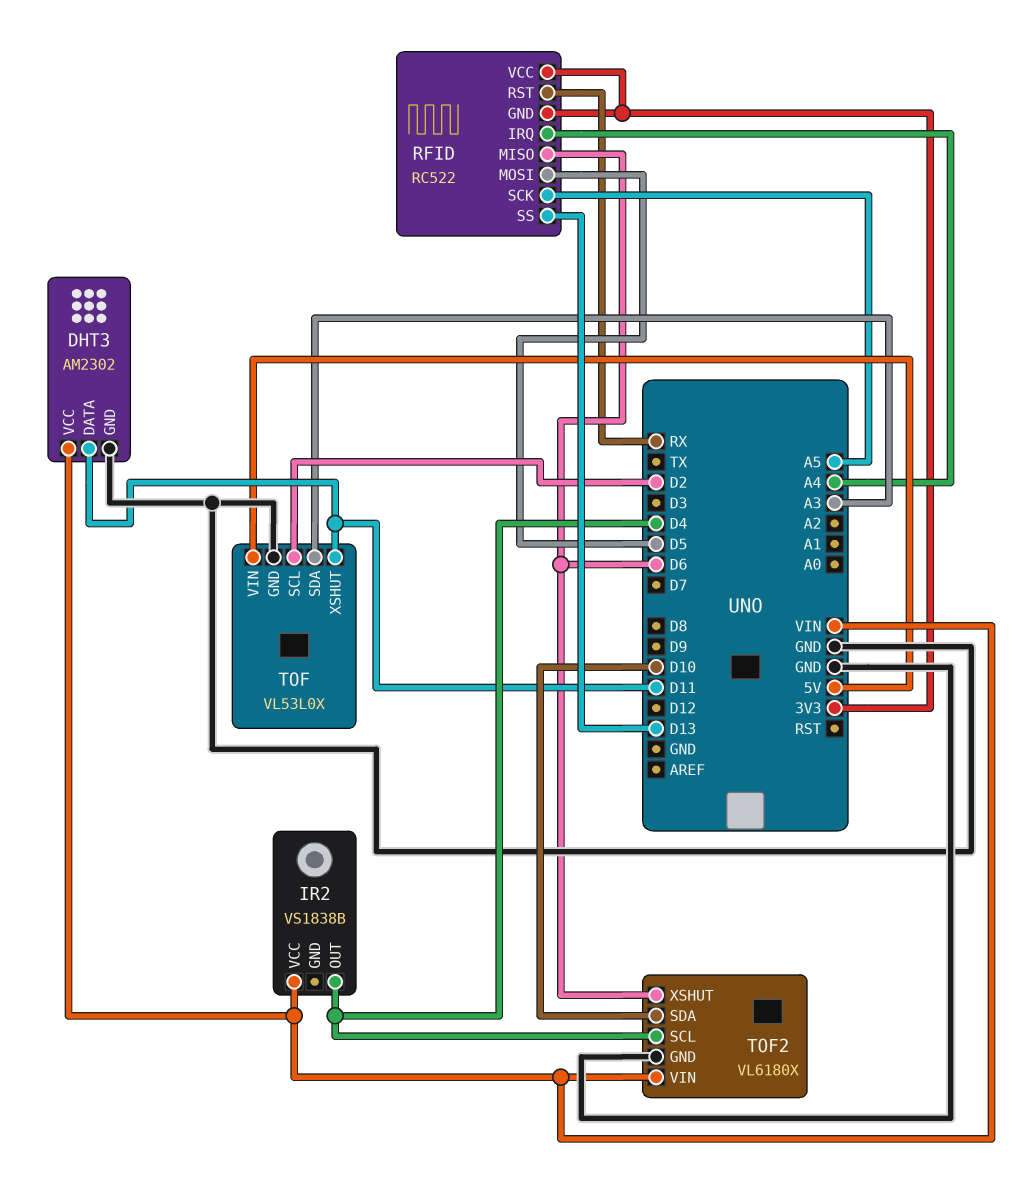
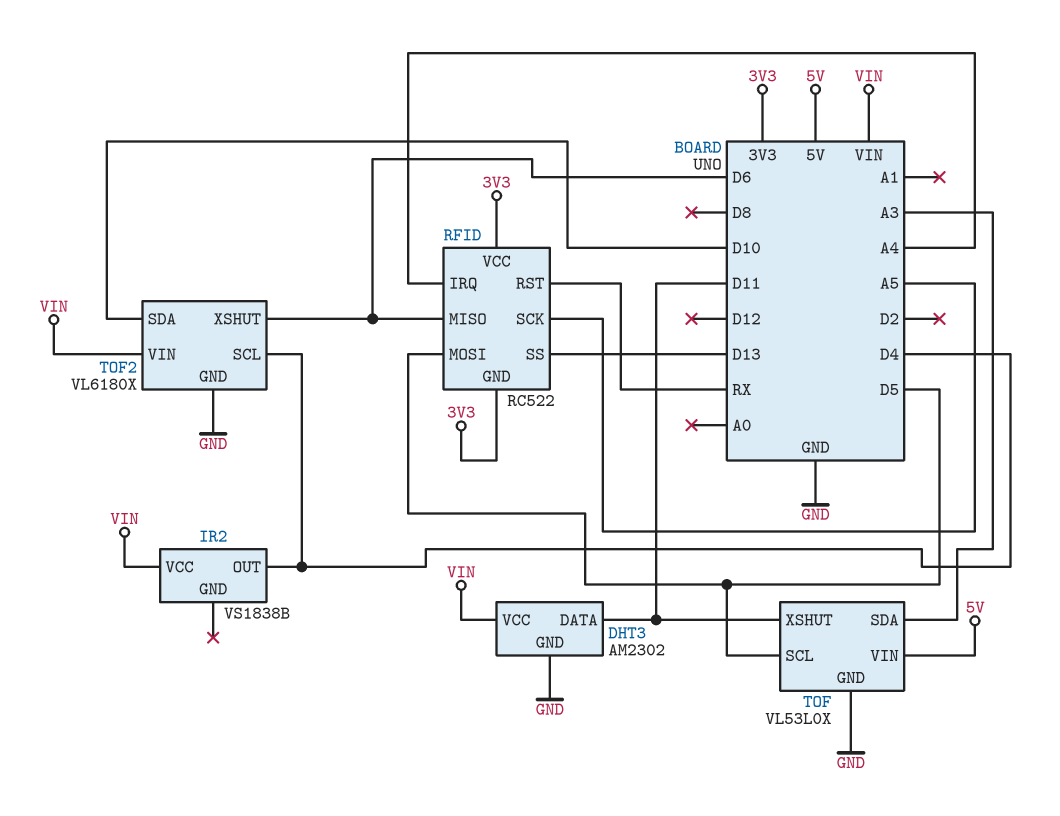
TOF pin SCL: D2 -> D5

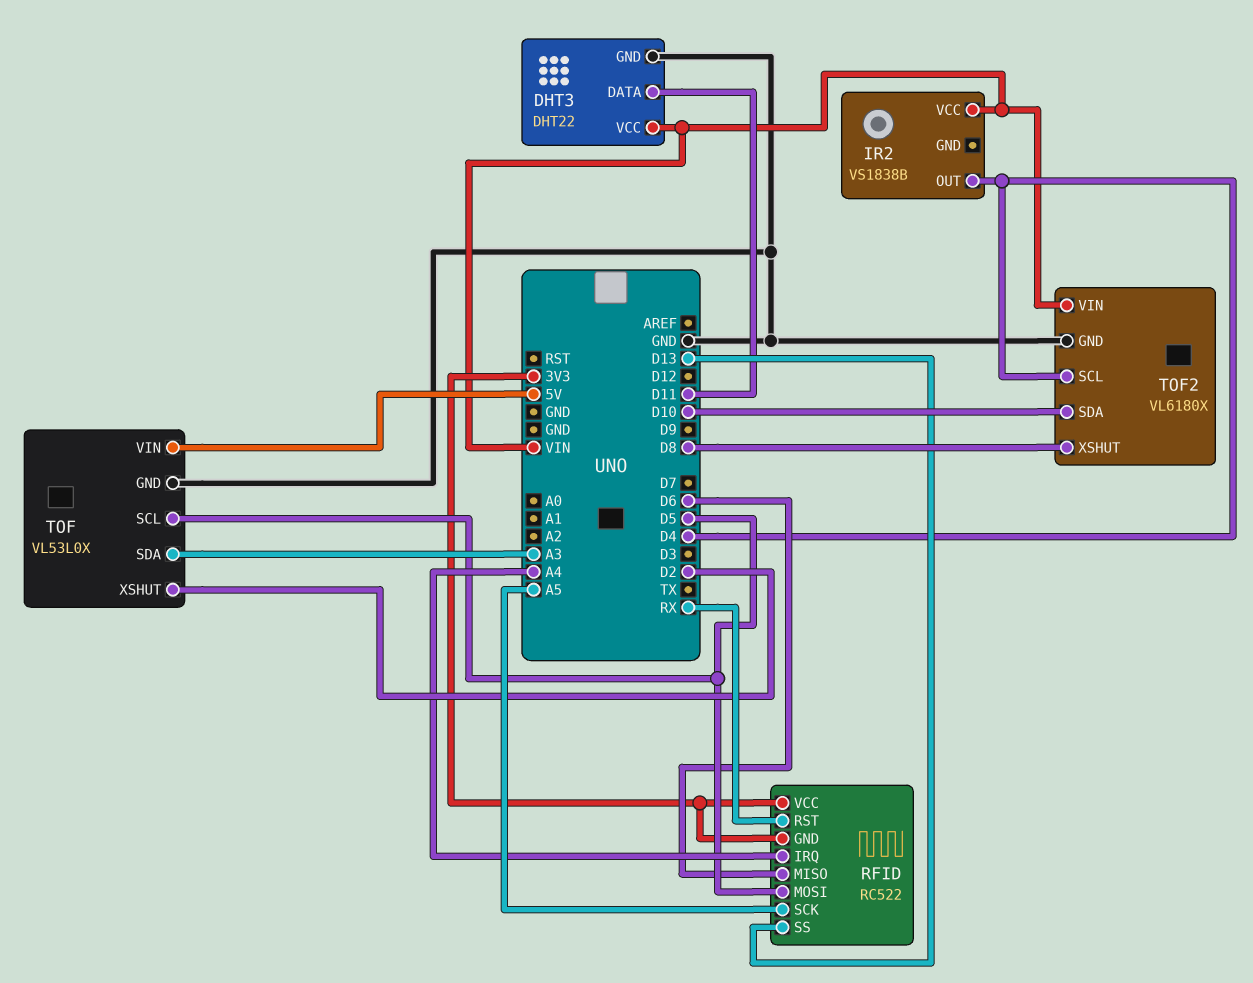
DHT3: AM2302 -> DHT22
TOF pin XSHUT: D11 -> D2
TOF2 pin XSHUT: D6 -> D8

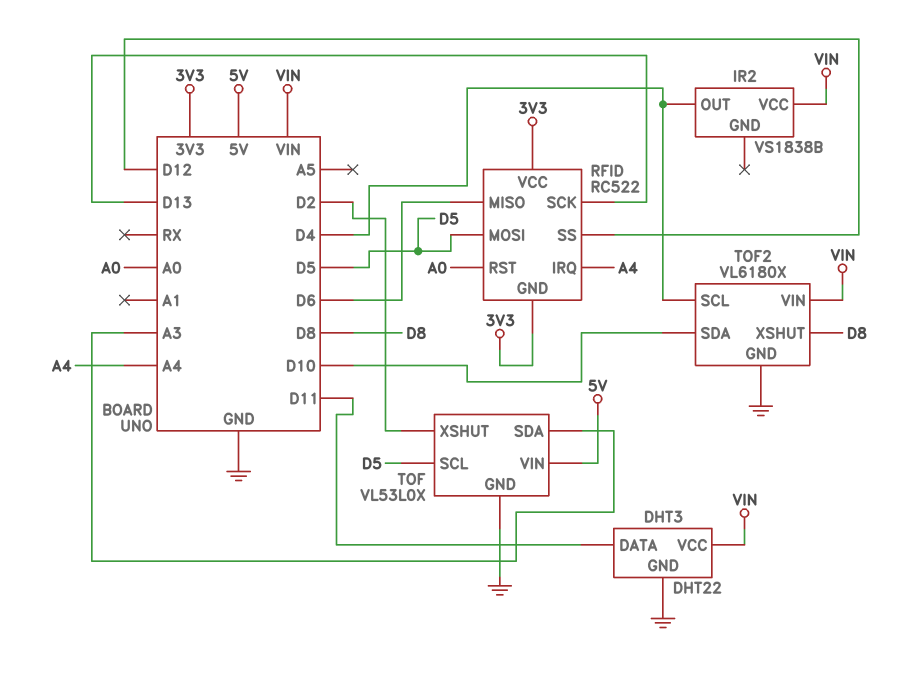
RFID pin RST: RX -> A0
RFID pin SCK: A5 -> D13
RFID pin SS: D13 -> D12

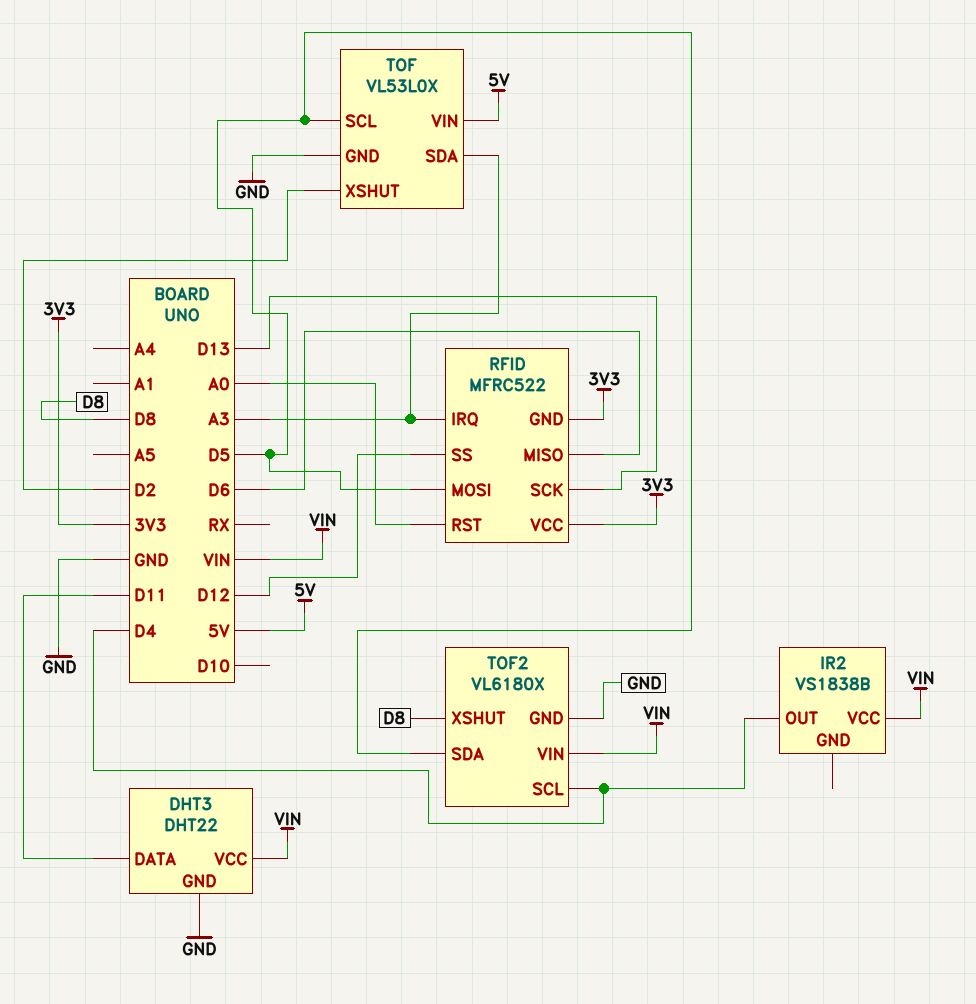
RFID: RC522 -> MFRC522
RFID pin IRQ: A4 -> A3
TOF2 pin SDA: D10 -> D5

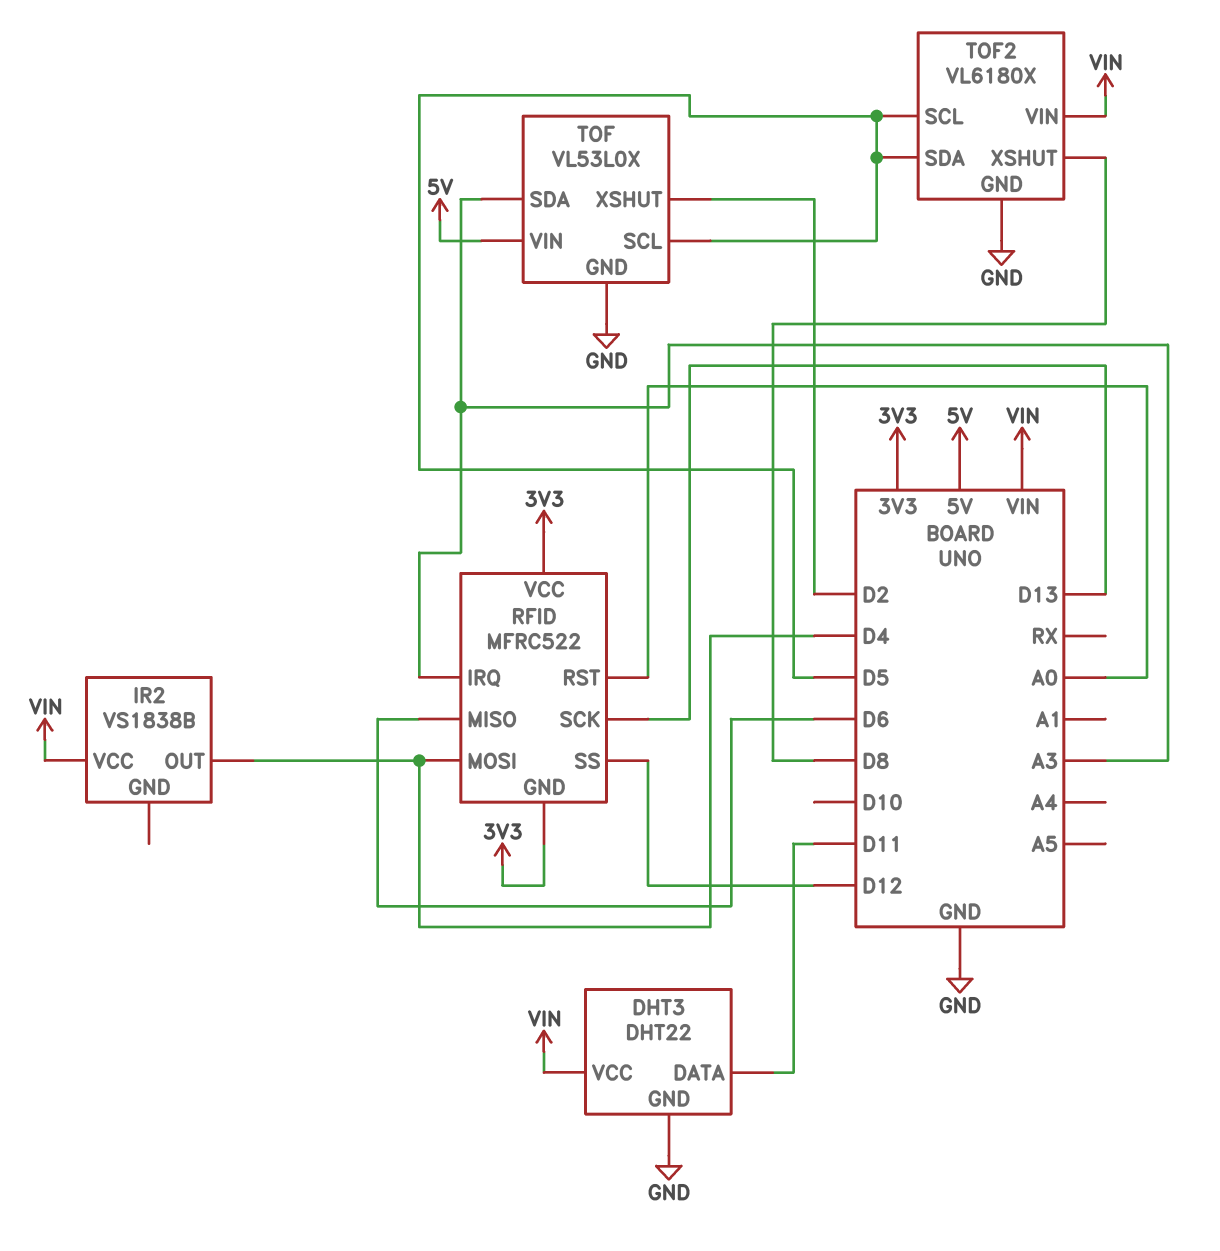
RFID pin MOSI: D5 -> D4
TOF2 pin SCL: D4 -> D5

